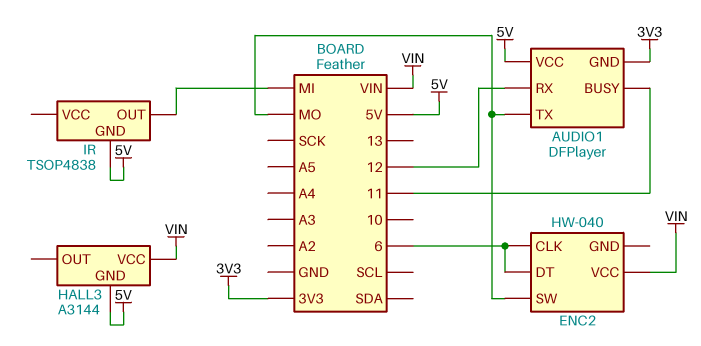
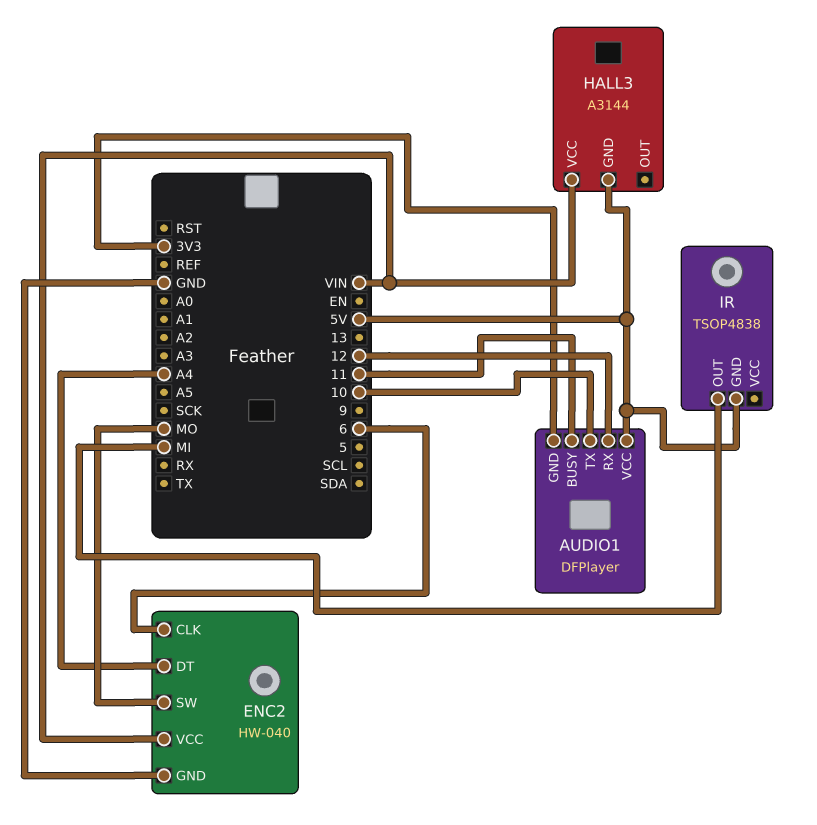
AUDIO1 pin TX: MO -> 10
ENC2 pin DT: 6 -> A4
ENC2 pin GND: none -> GND

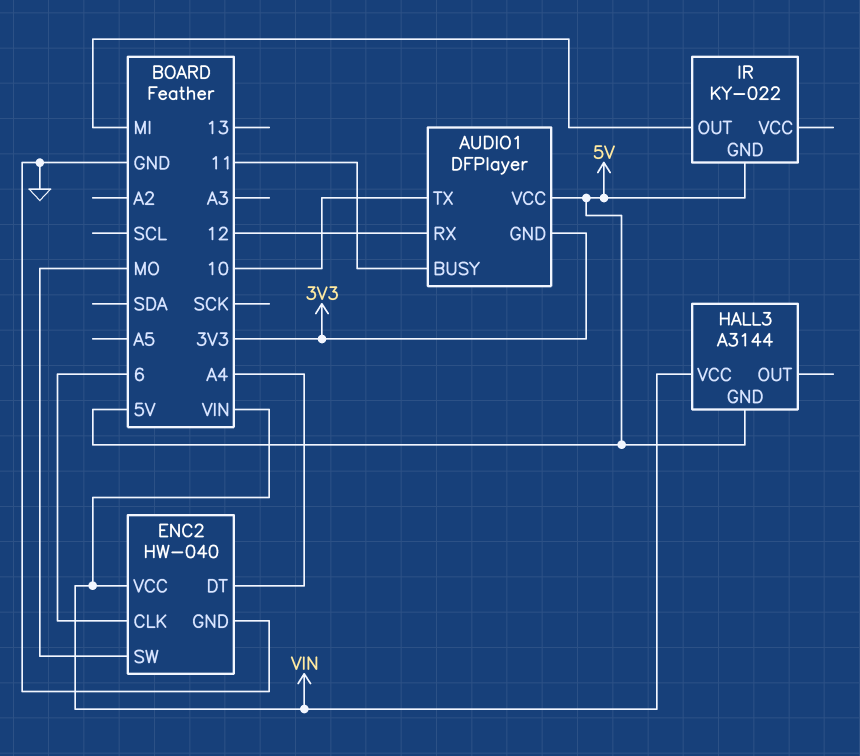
IR: TSOP4838 -> KY-022

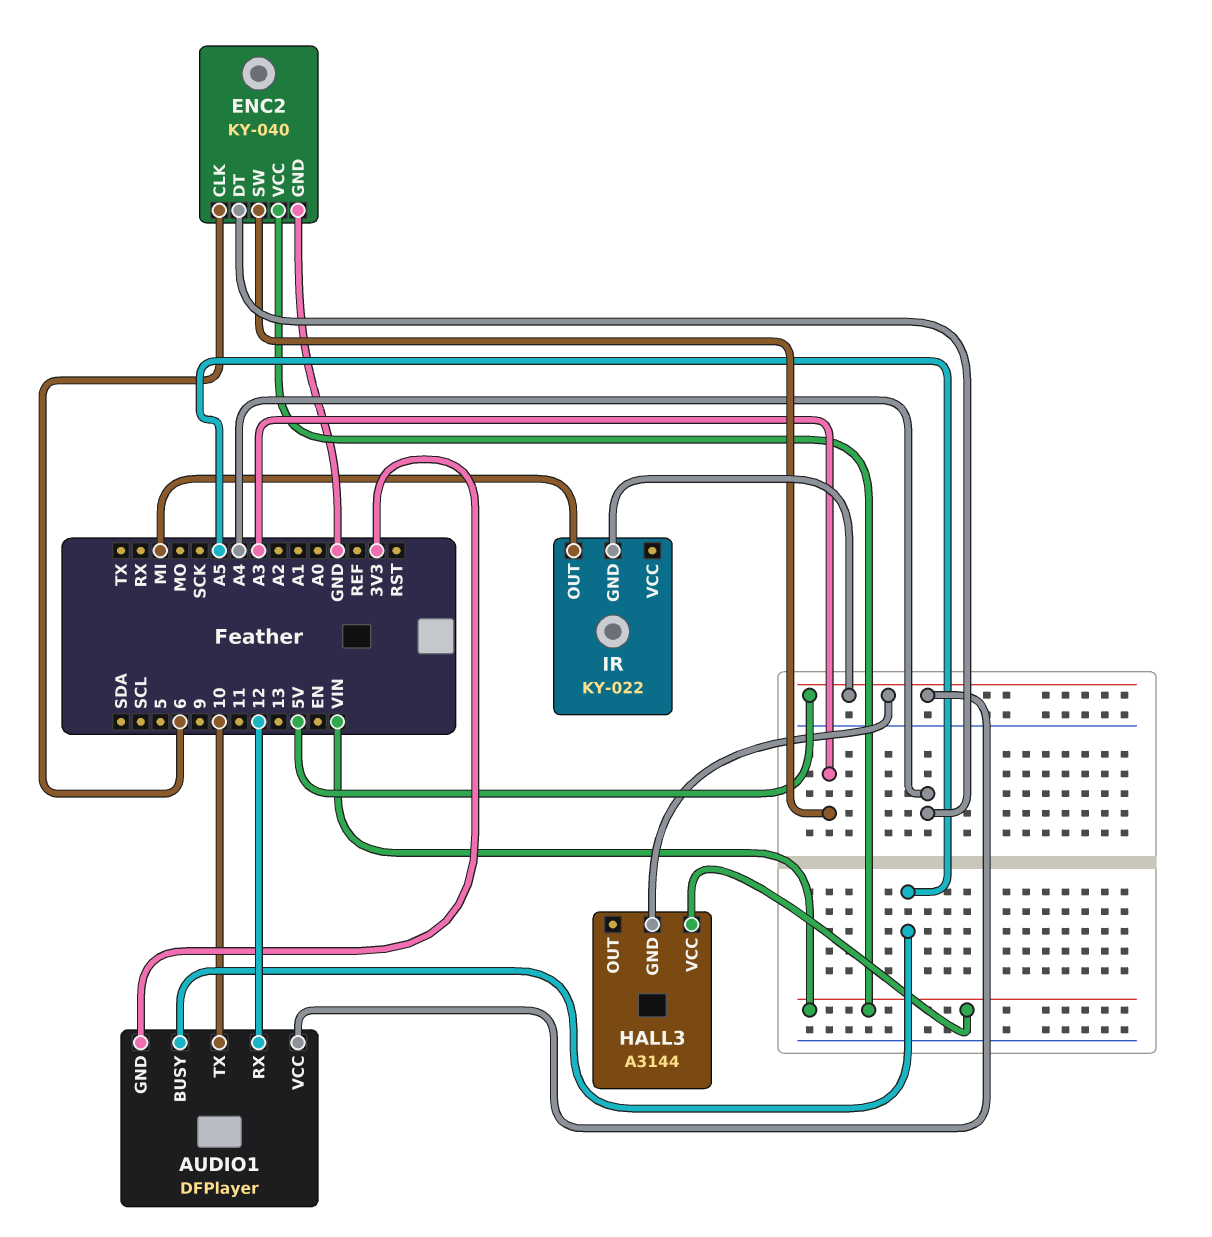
AUDIO1 pin BUSY: 11 -> A5
ENC2: HW-040 -> KY-040
ENC2 pin SW: MO -> A3

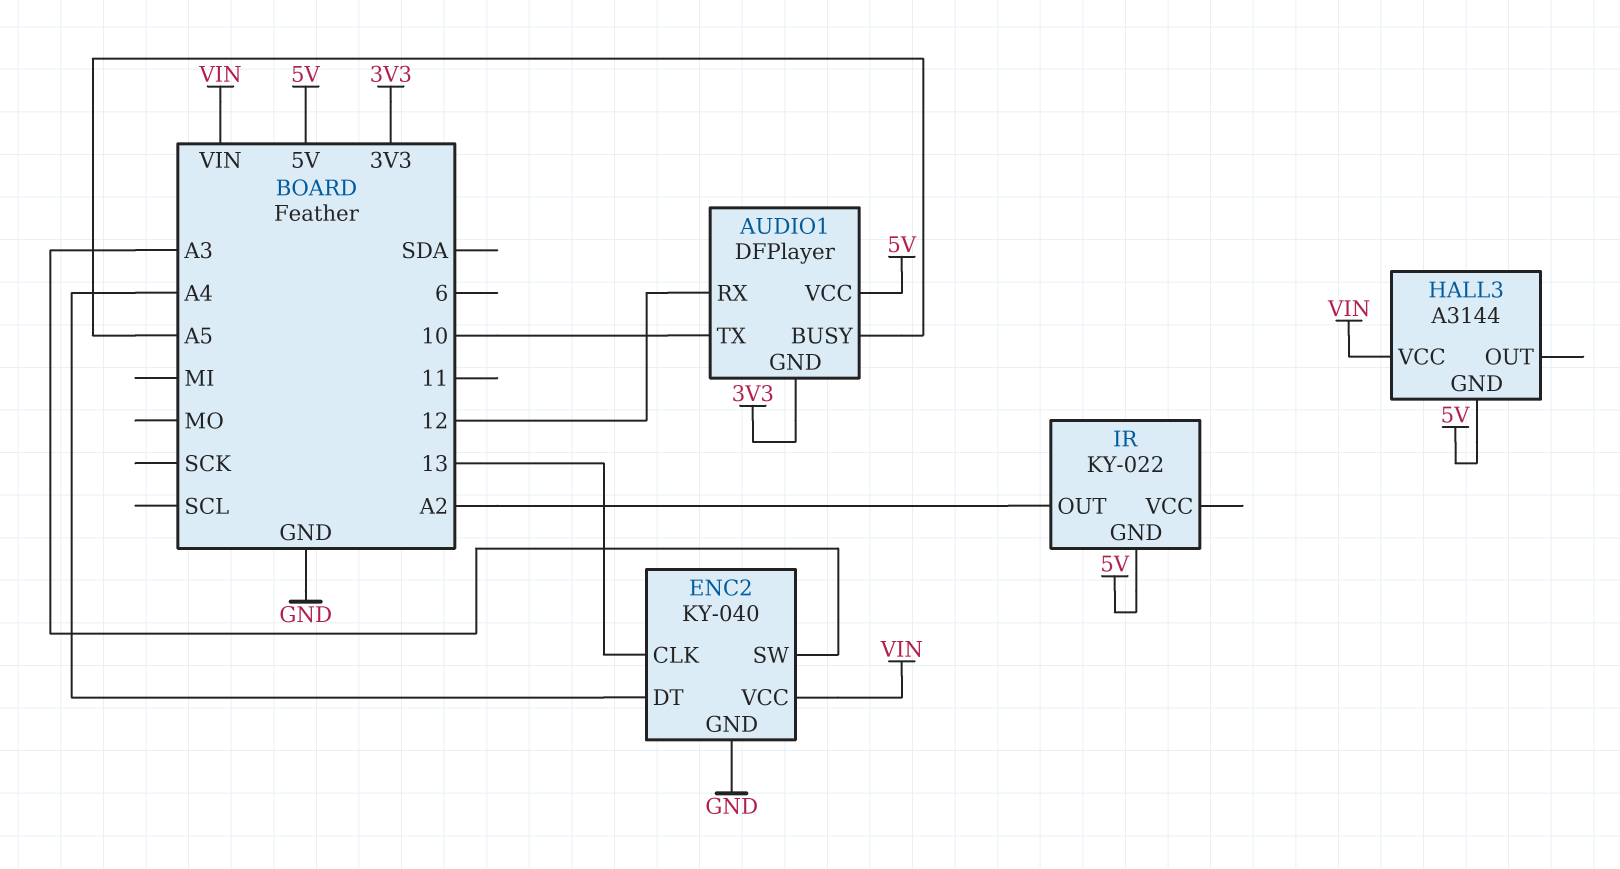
ENC2 pin CLK: 6 -> 13
IR pin OUT: MI -> A2

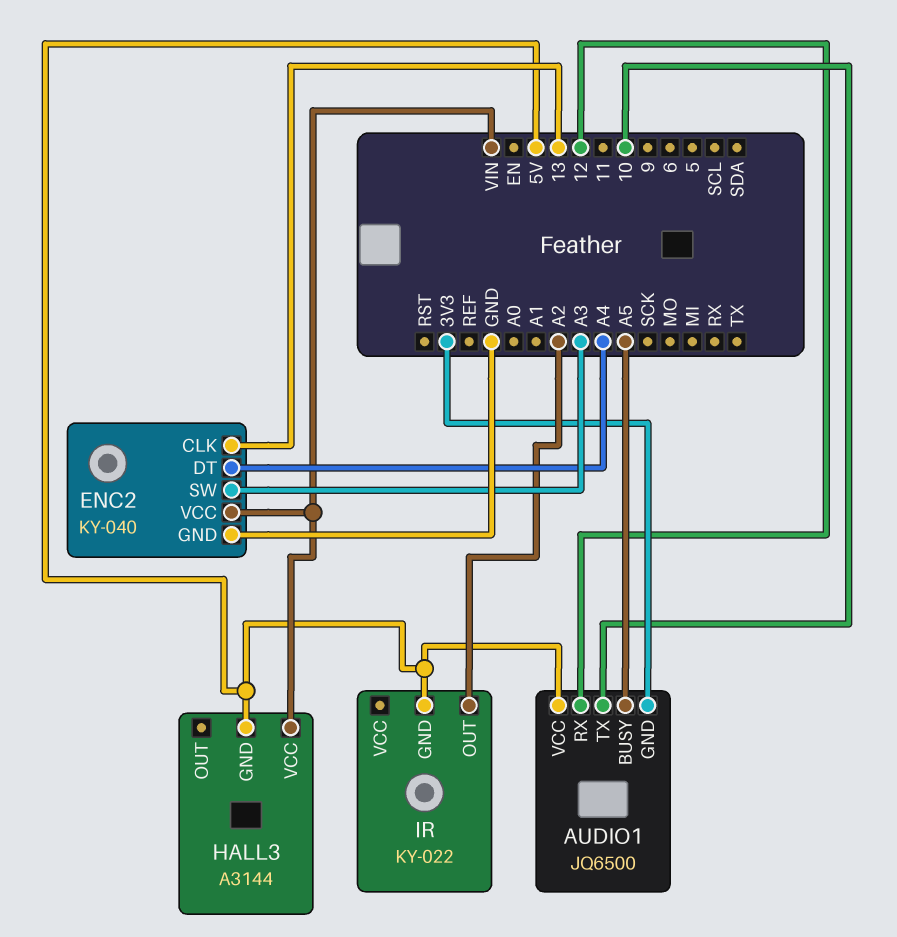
AUDIO1: DFPlayer -> JQ6500

